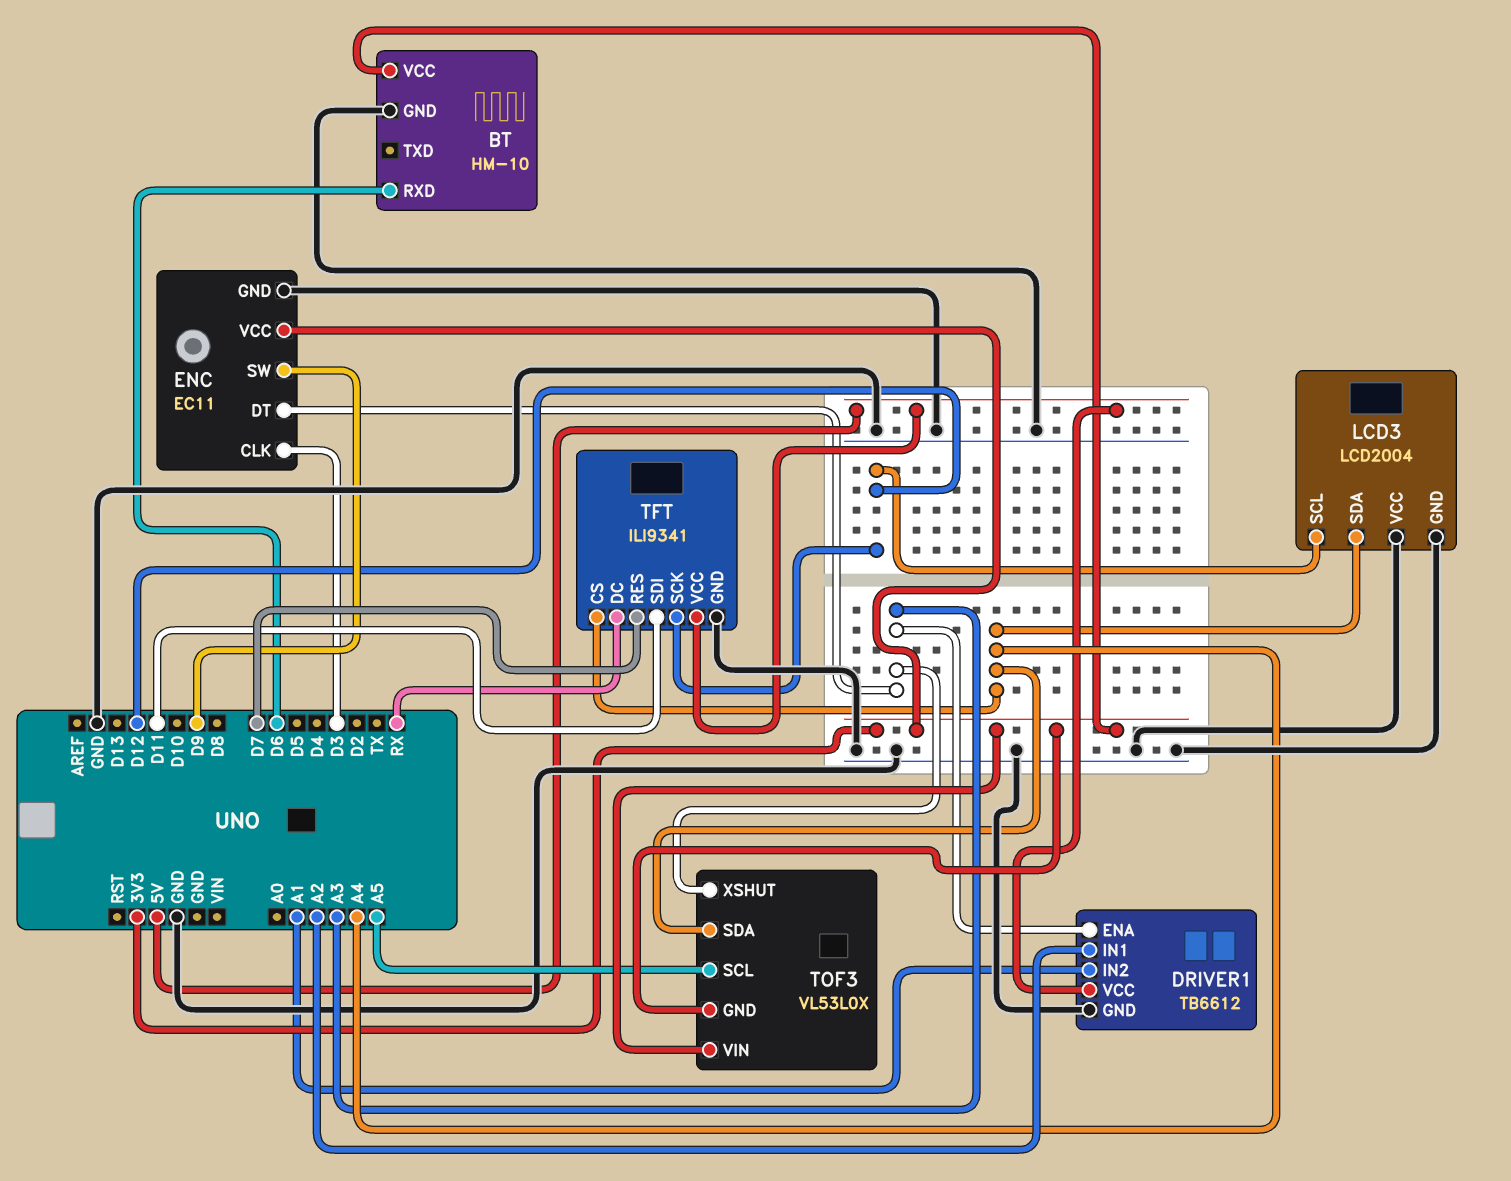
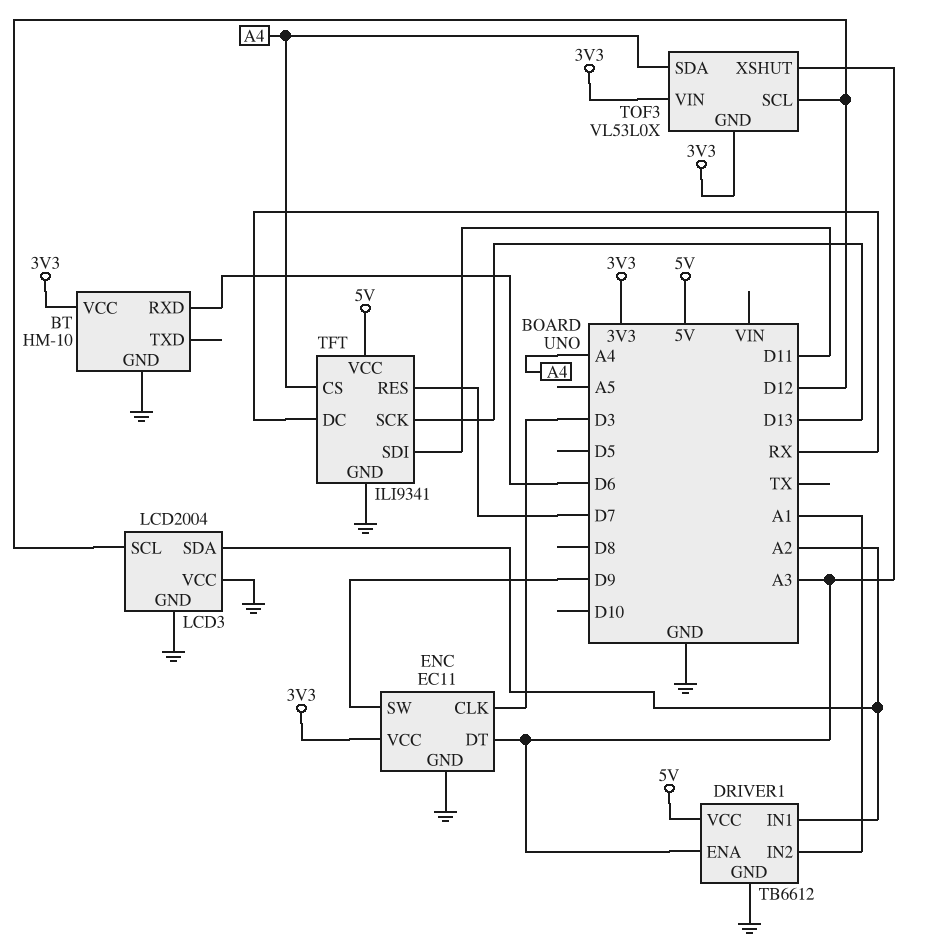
LCD3 pin SDA: A4 -> A2
TFT pin SCK: D12 -> D13
TOF3 pin SCL: A5 -> D12

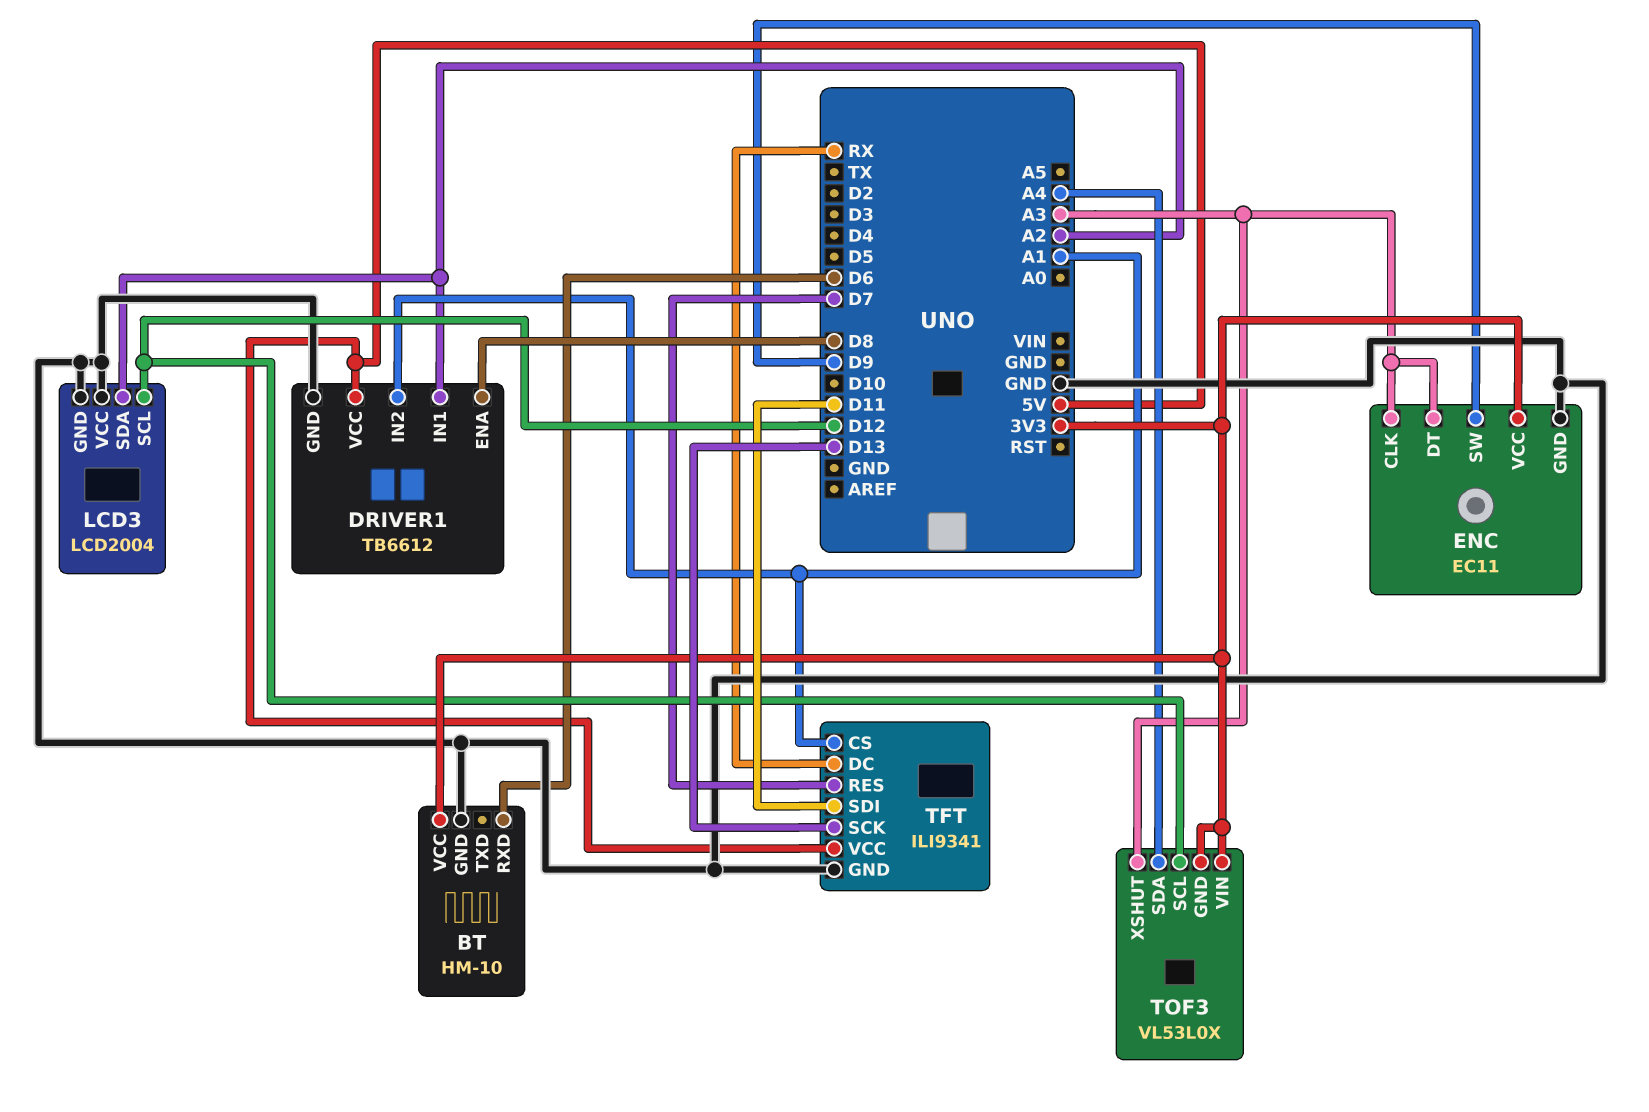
DRIVER1 pin ENA: A3 -> D8
ENC pin CLK: D3 -> A3
TFT pin CS: A4 -> A1

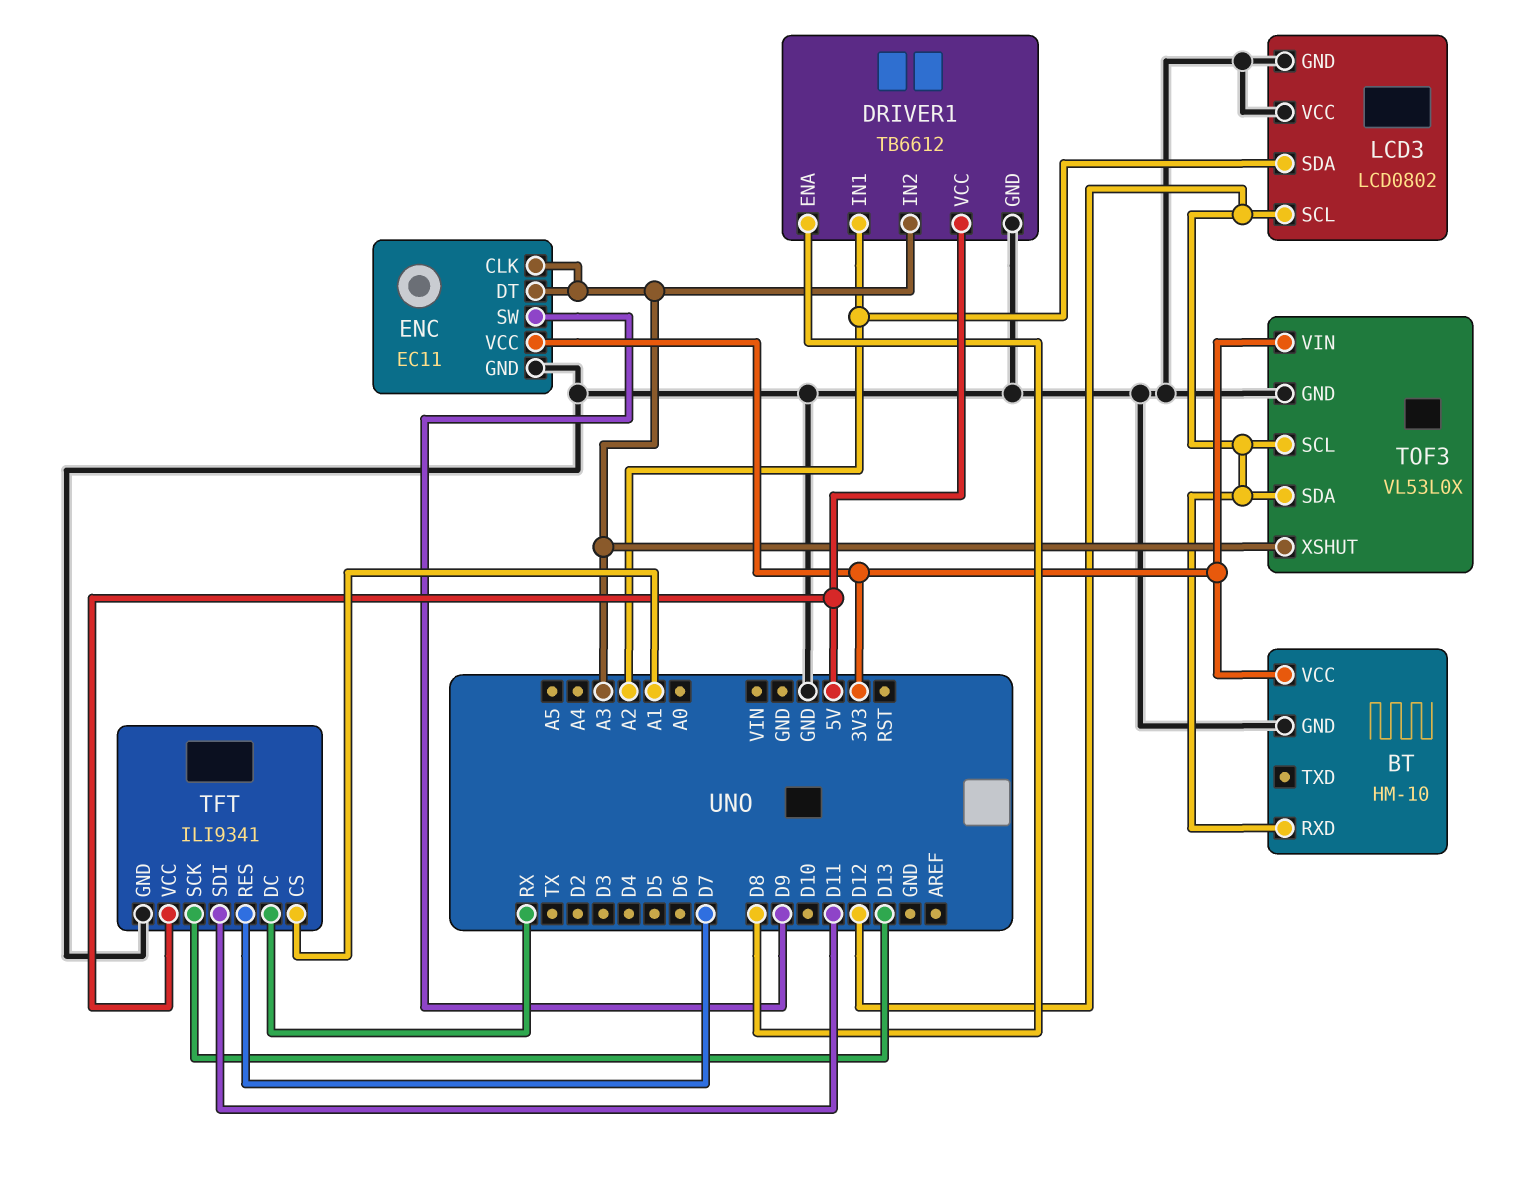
BT pin RXD: D6 -> D12
DRIVER1 pin IN2: A1 -> A3
LCD3: LCD2004 -> LCD0802
TOF3 pin GND: 3V3 -> GND
TOF3 pin SDA: A4 -> D12

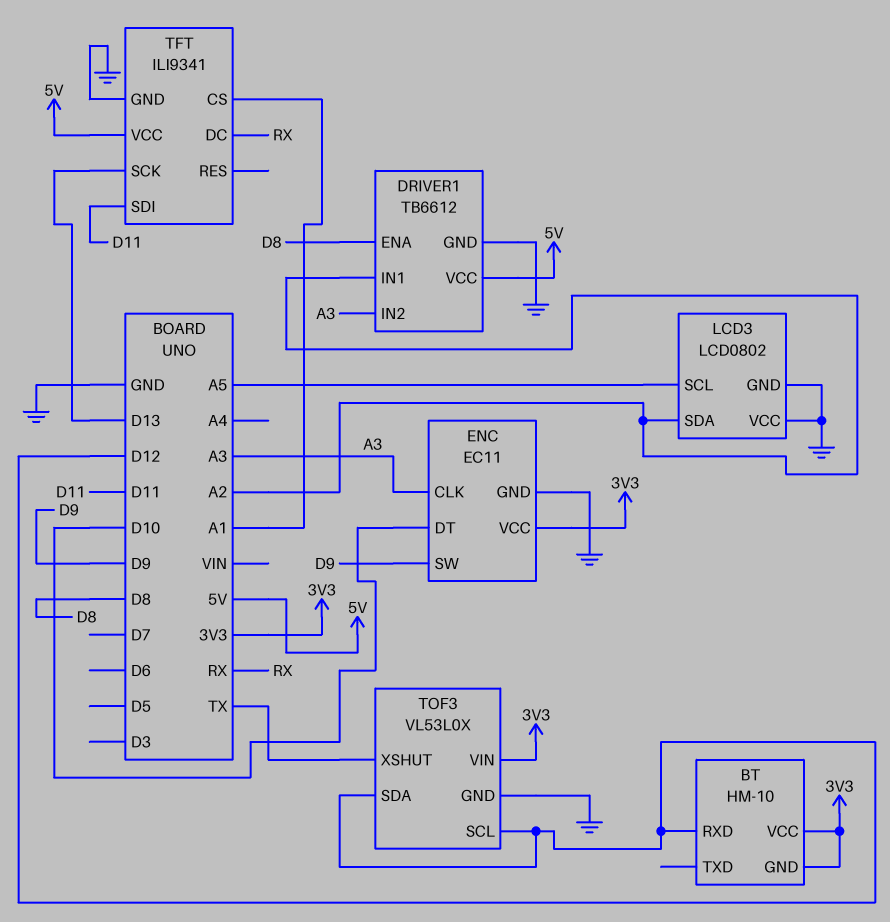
BT pin GND: GND -> 3V3
ENC pin DT: A3 -> D10
LCD3 pin SCL: D12 -> A5
TFT pin RES: D7 -> none
TOF3 pin XSHUT: A3 -> TX

